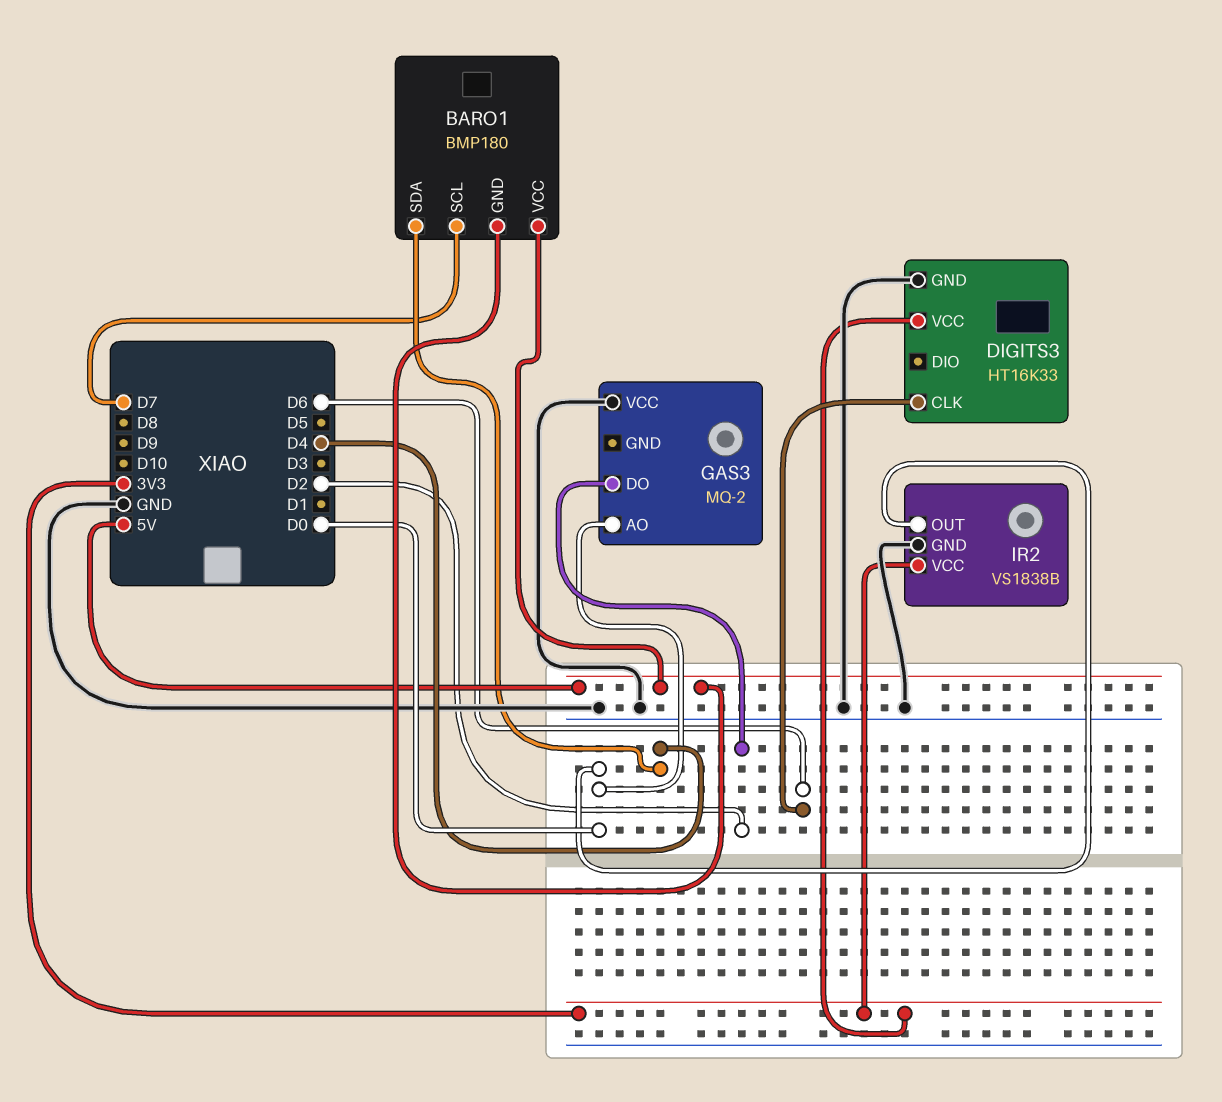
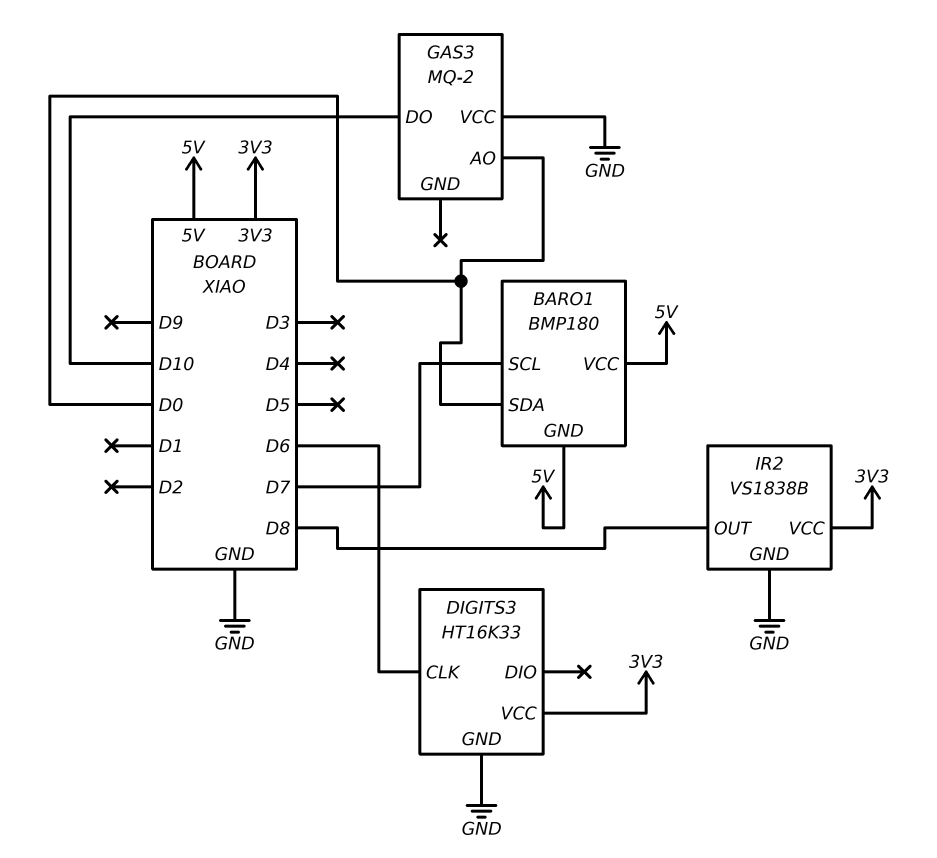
BARO1 pin SDA: D4 -> D0
GAS3 pin DO: D2 -> D10
IR2 pin OUT: D0 -> D8

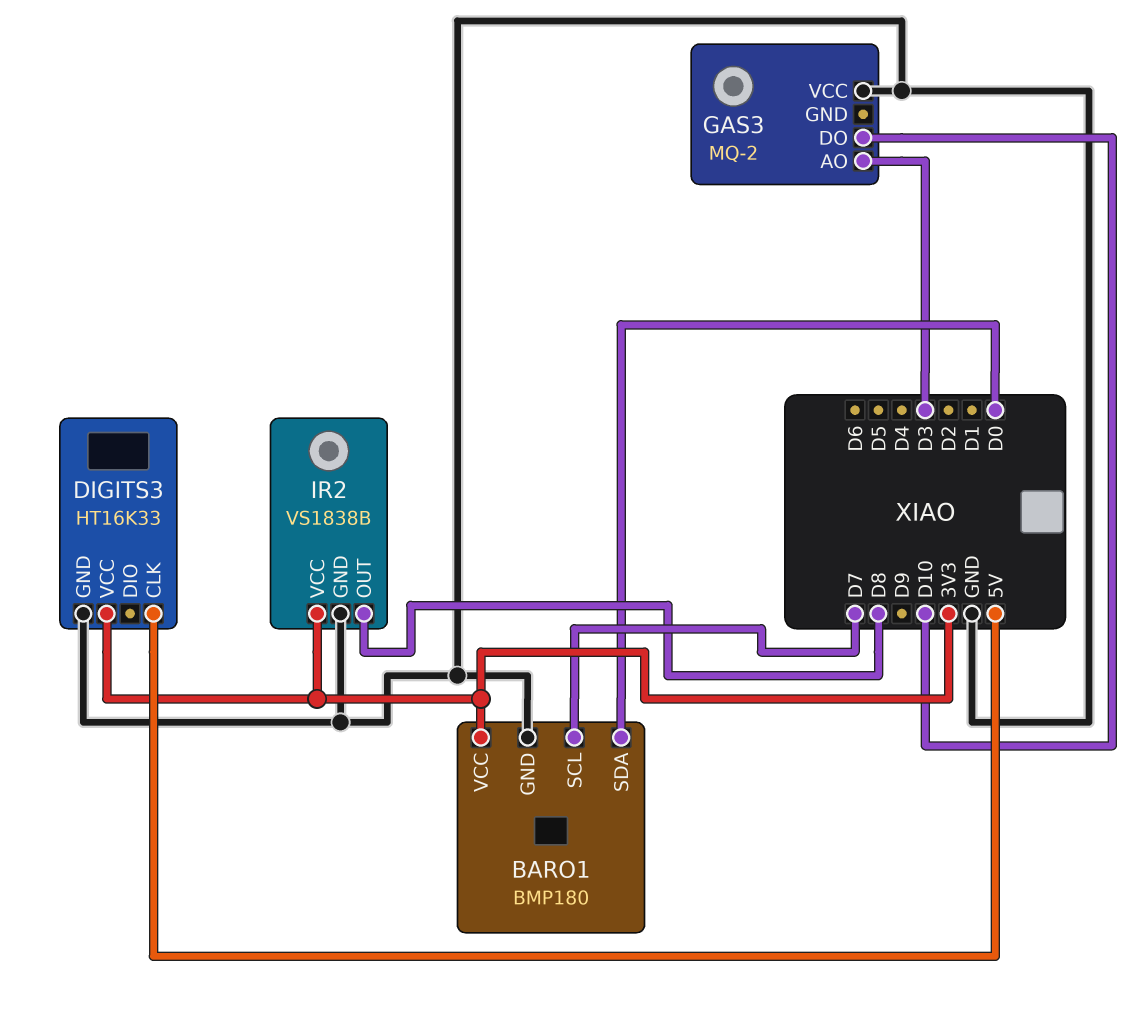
BARO1 pin GND: 5V -> GND
BARO1 pin VCC: 5V -> 3V3
DIGITS3 pin CLK: D6 -> 5V
GAS3 pin AO: D0 -> D3

